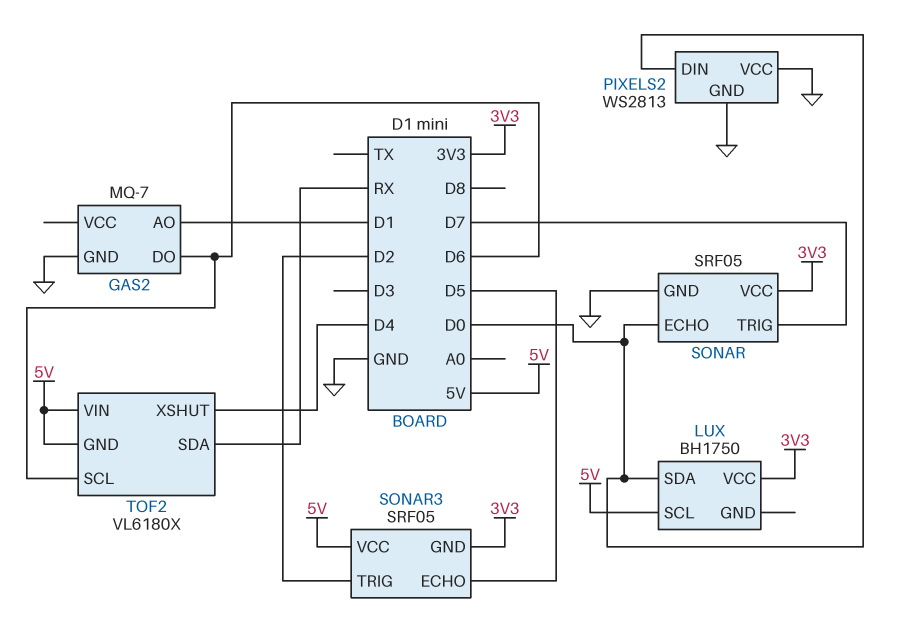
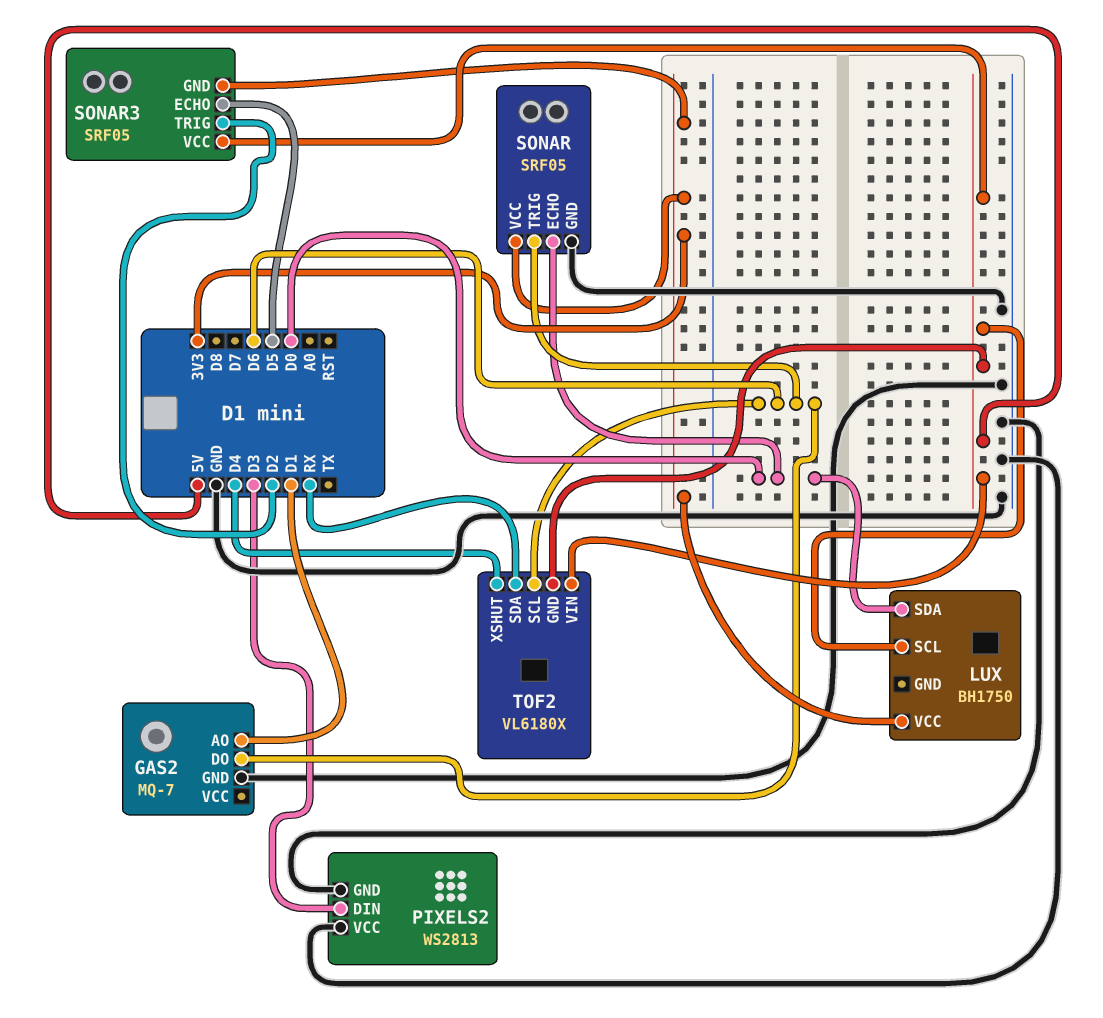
PIXELS2 pin DIN: D0 -> D3
SONAR pin TRIG: D7 -> D6

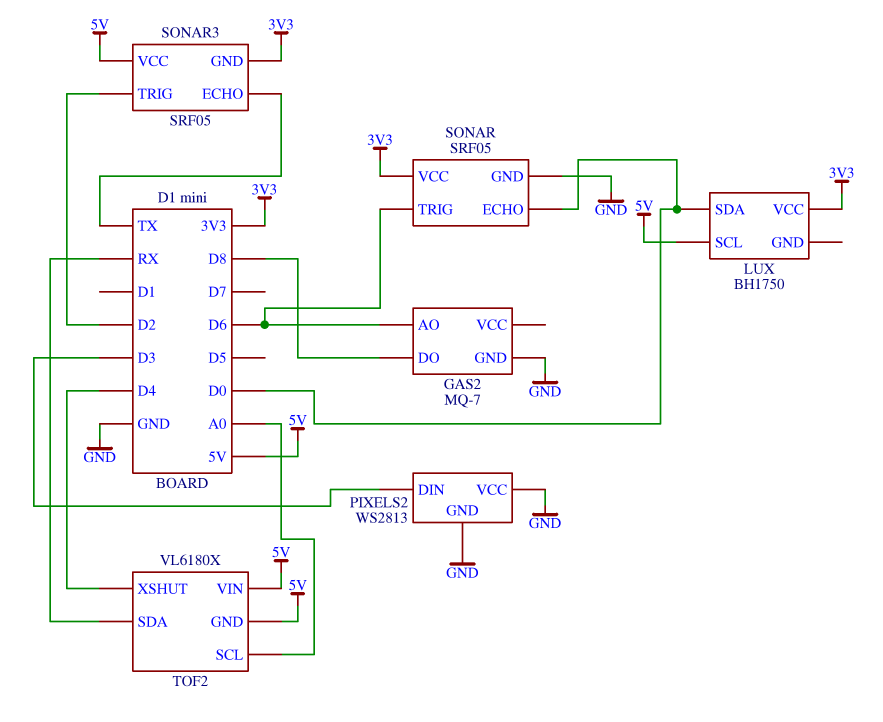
GAS2 pin AO: D1 -> D6
GAS2 pin DO: D6 -> D8
SONAR3 pin ECHO: D5 -> TX
TOF2 pin SCL: D6 -> A0

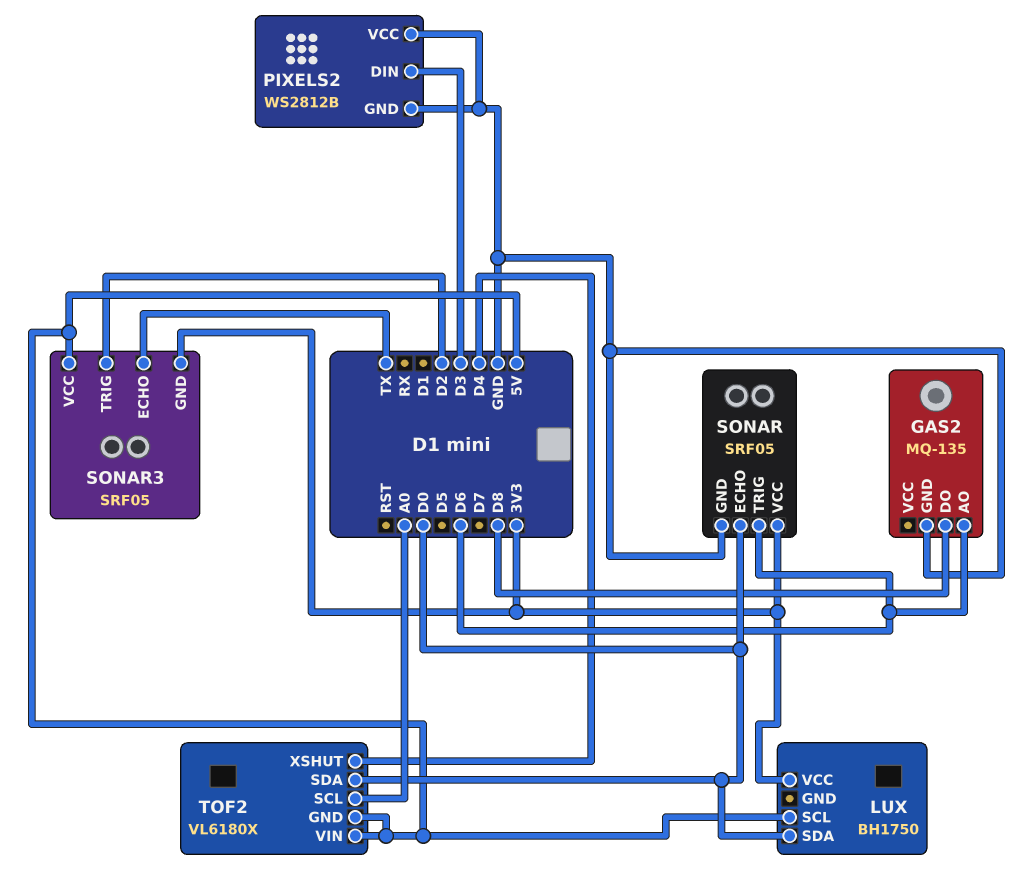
GAS2: MQ-7 -> MQ-135
PIXELS2: WS2813 -> WS2812B
TOF2 pin SDA: RX -> D0

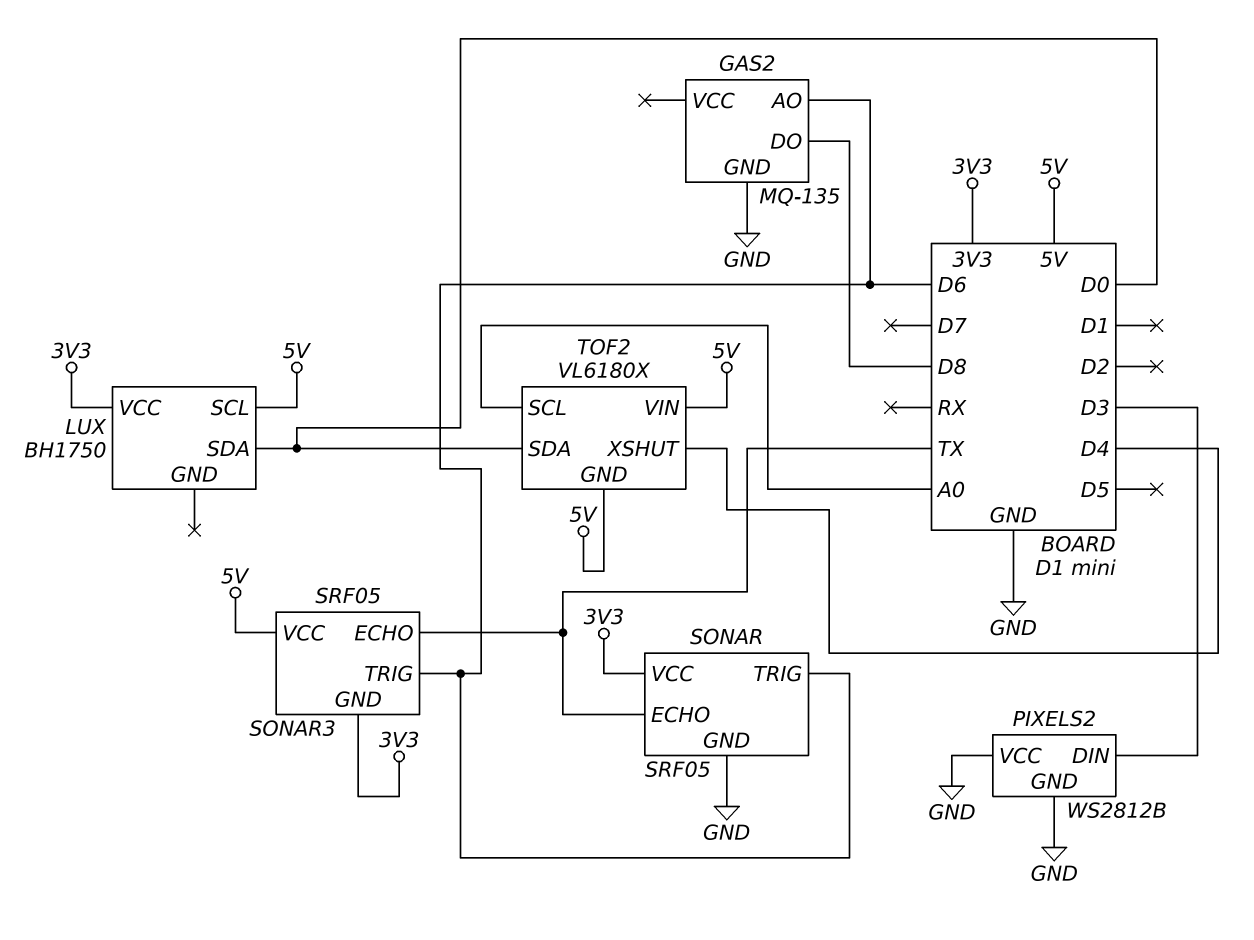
SONAR pin ECHO: D0 -> TX
SONAR3 pin TRIG: D2 -> D6

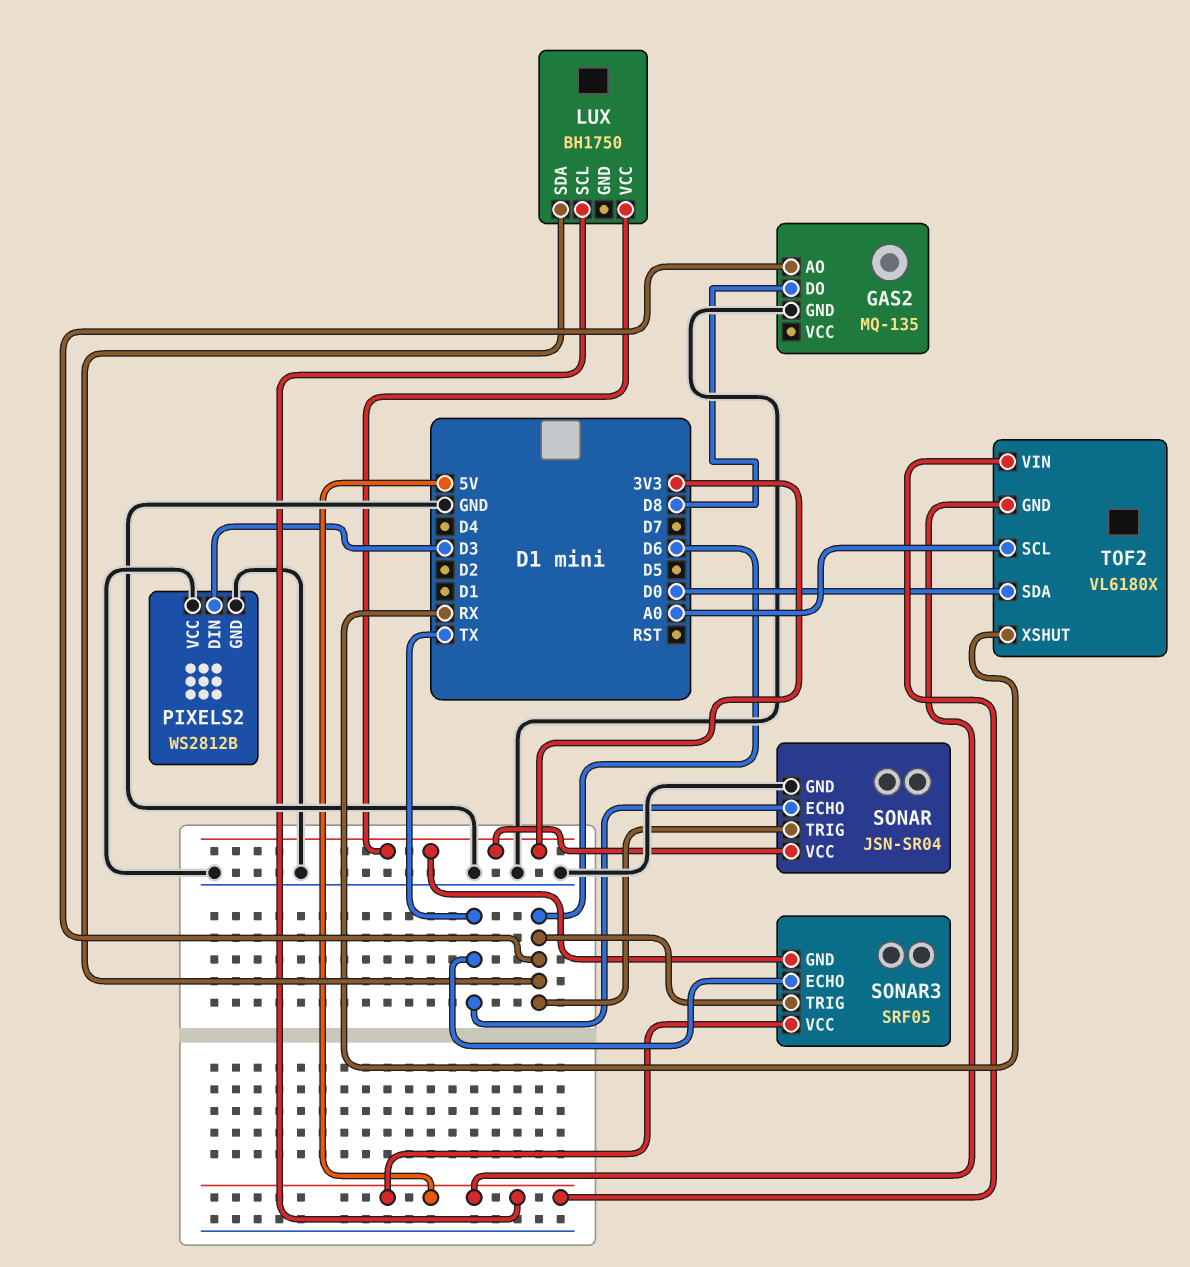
LUX pin SDA: D0 -> D6
SONAR: SRF05 -> JSN-SR04
TOF2 pin XSHUT: D4 -> RX

